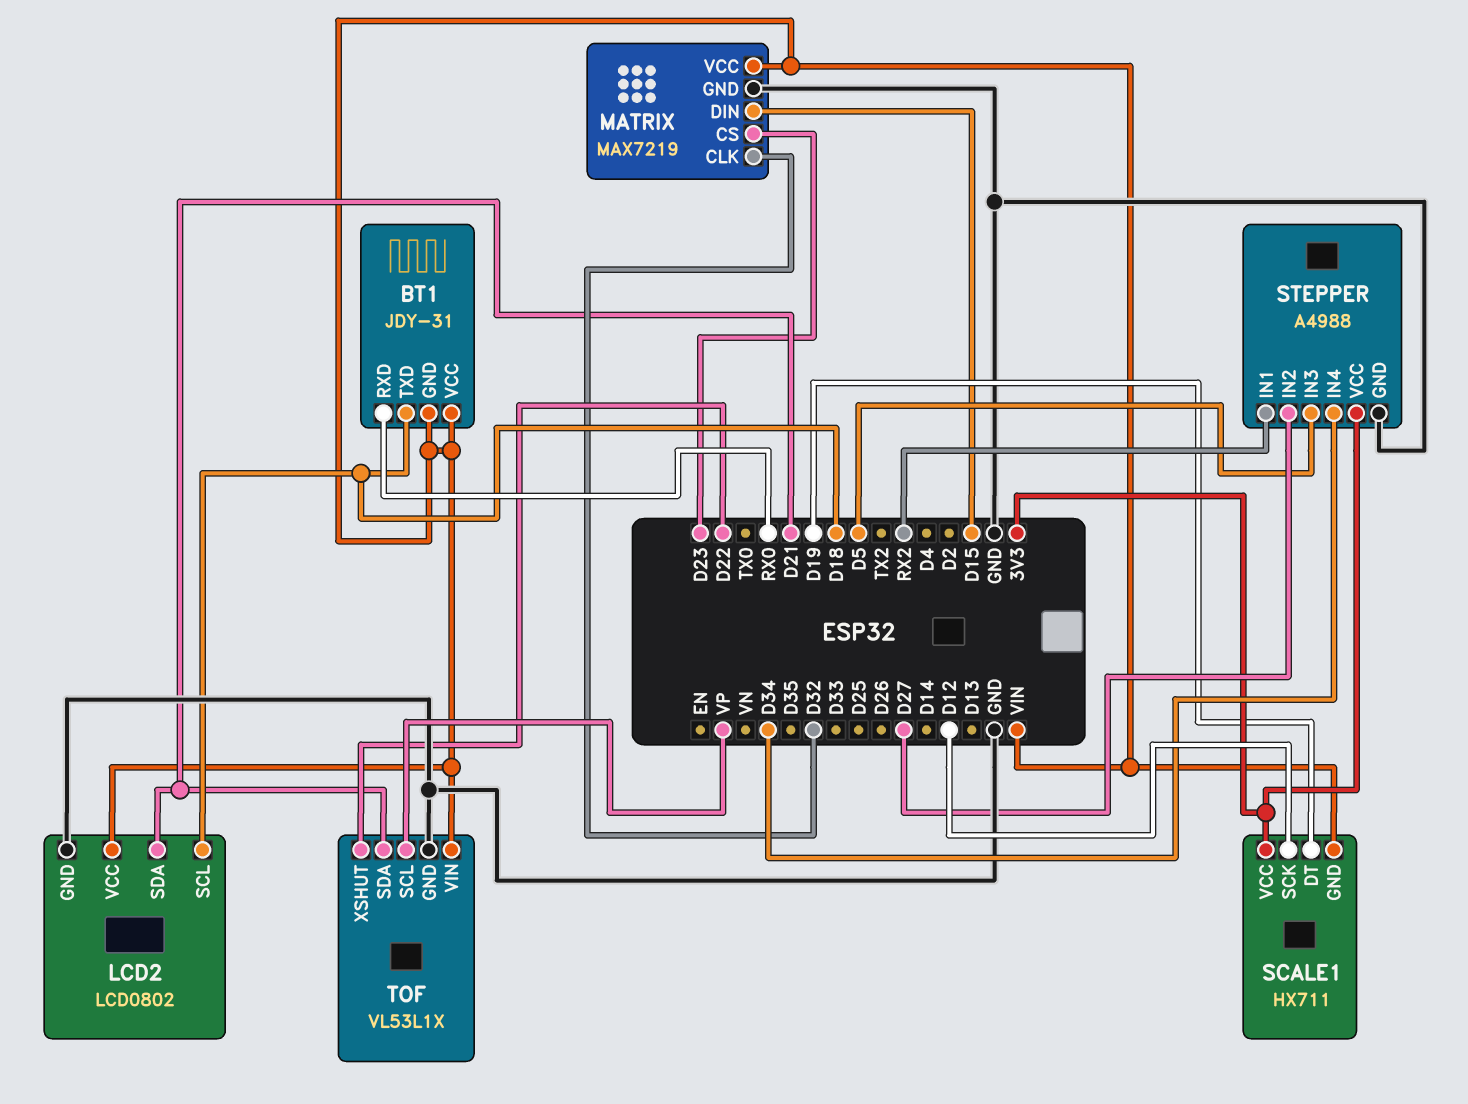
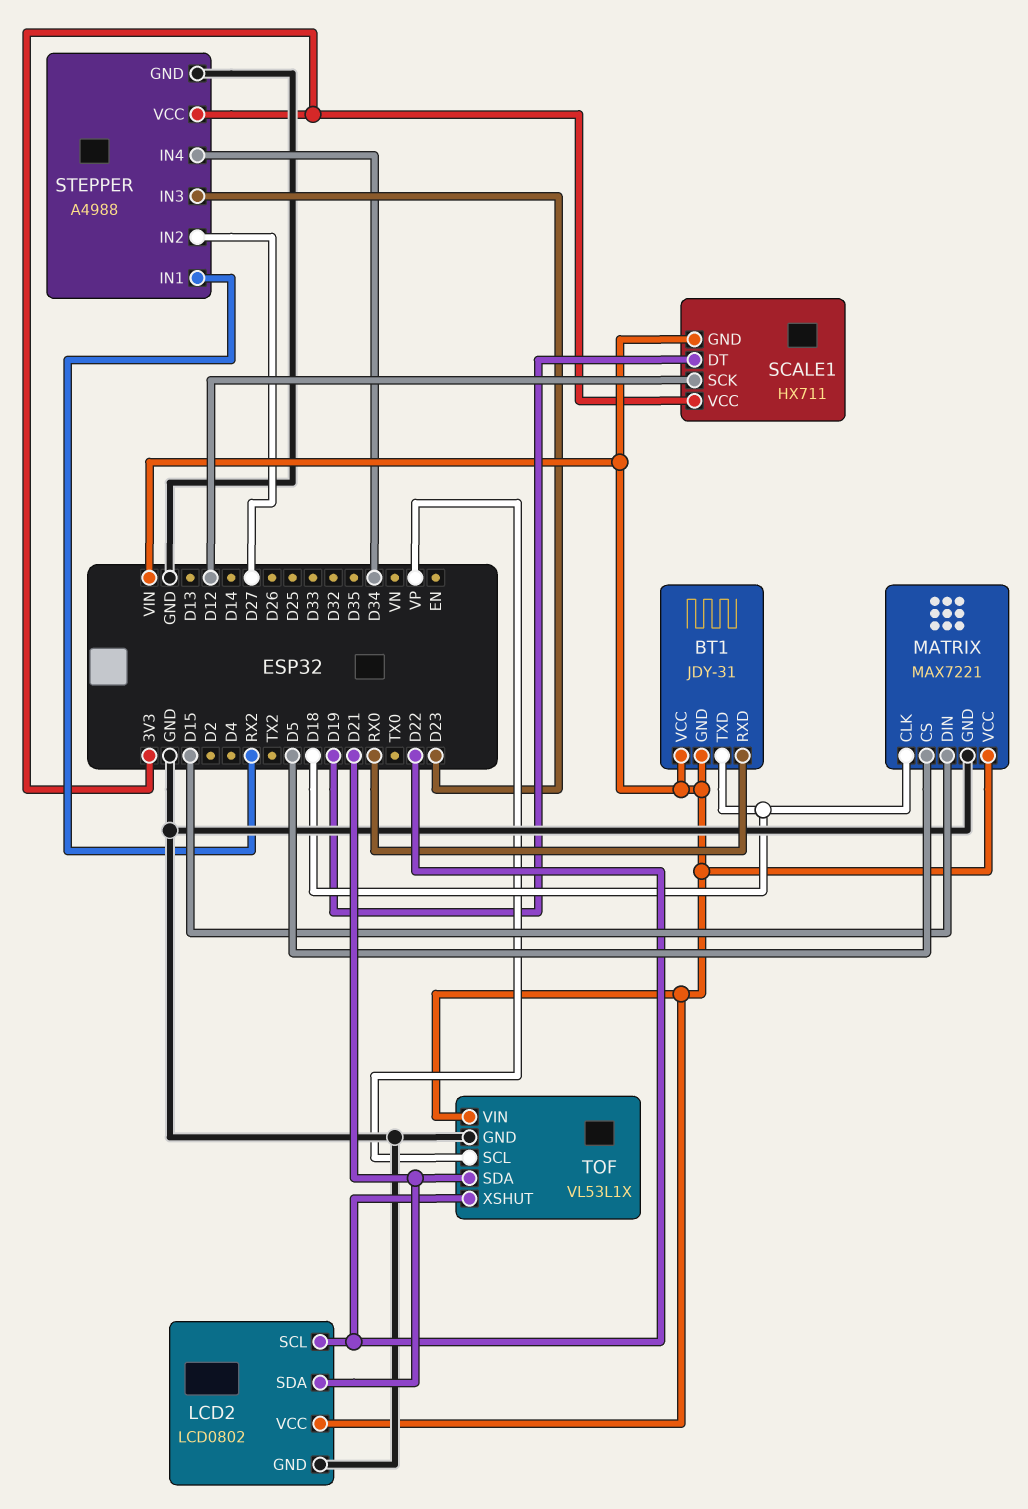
LCD2 pin SCL: D18 -> D22
MATRIX: MAX7219 -> MAX7221
MATRIX pin CLK: D32 -> D18
MATRIX pin CS: D23 -> D5
STEPPER pin IN3: D5 -> D23

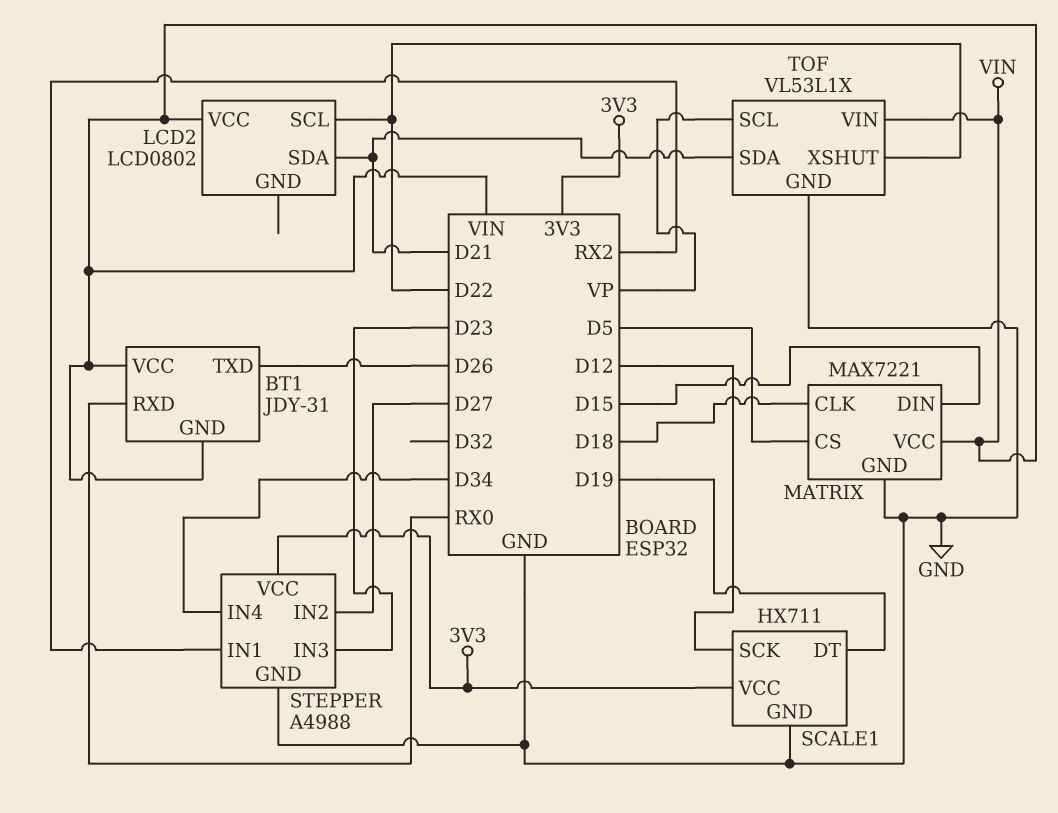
BT1 pin TXD: D18 -> D26
LCD2 pin GND: GND -> none
SCALE1 pin GND: VIN -> GND

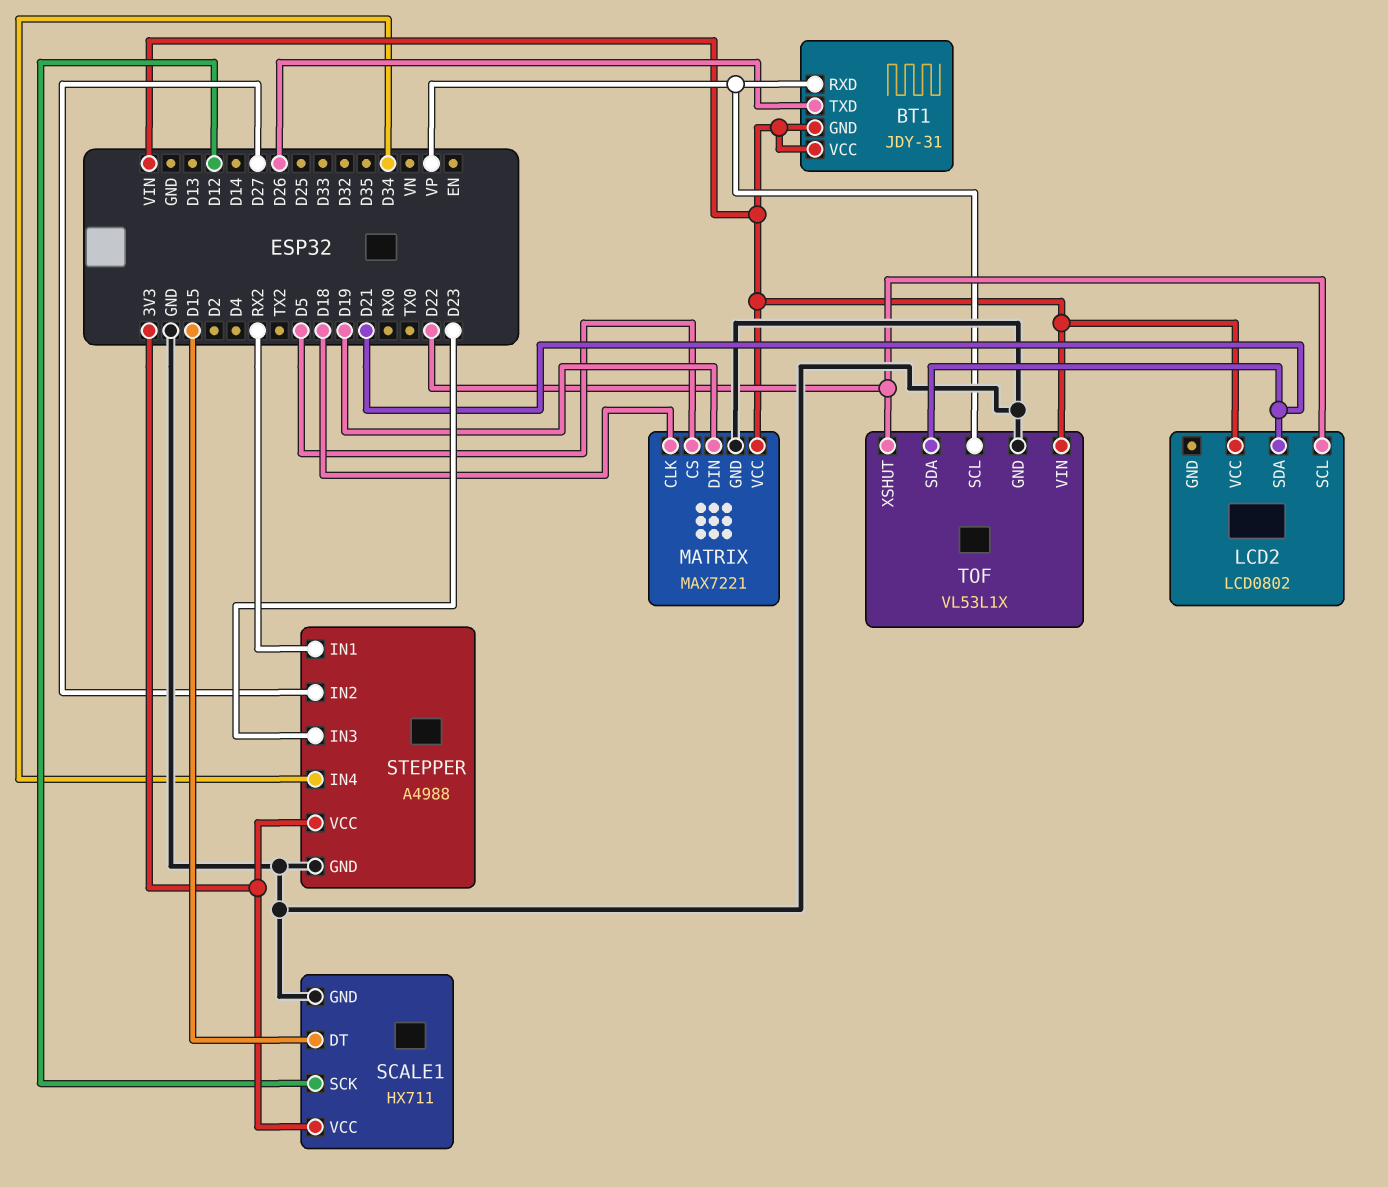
BT1 pin RXD: RX0 -> VP
MATRIX pin DIN: D15 -> D19
SCALE1 pin DT: D19 -> D15

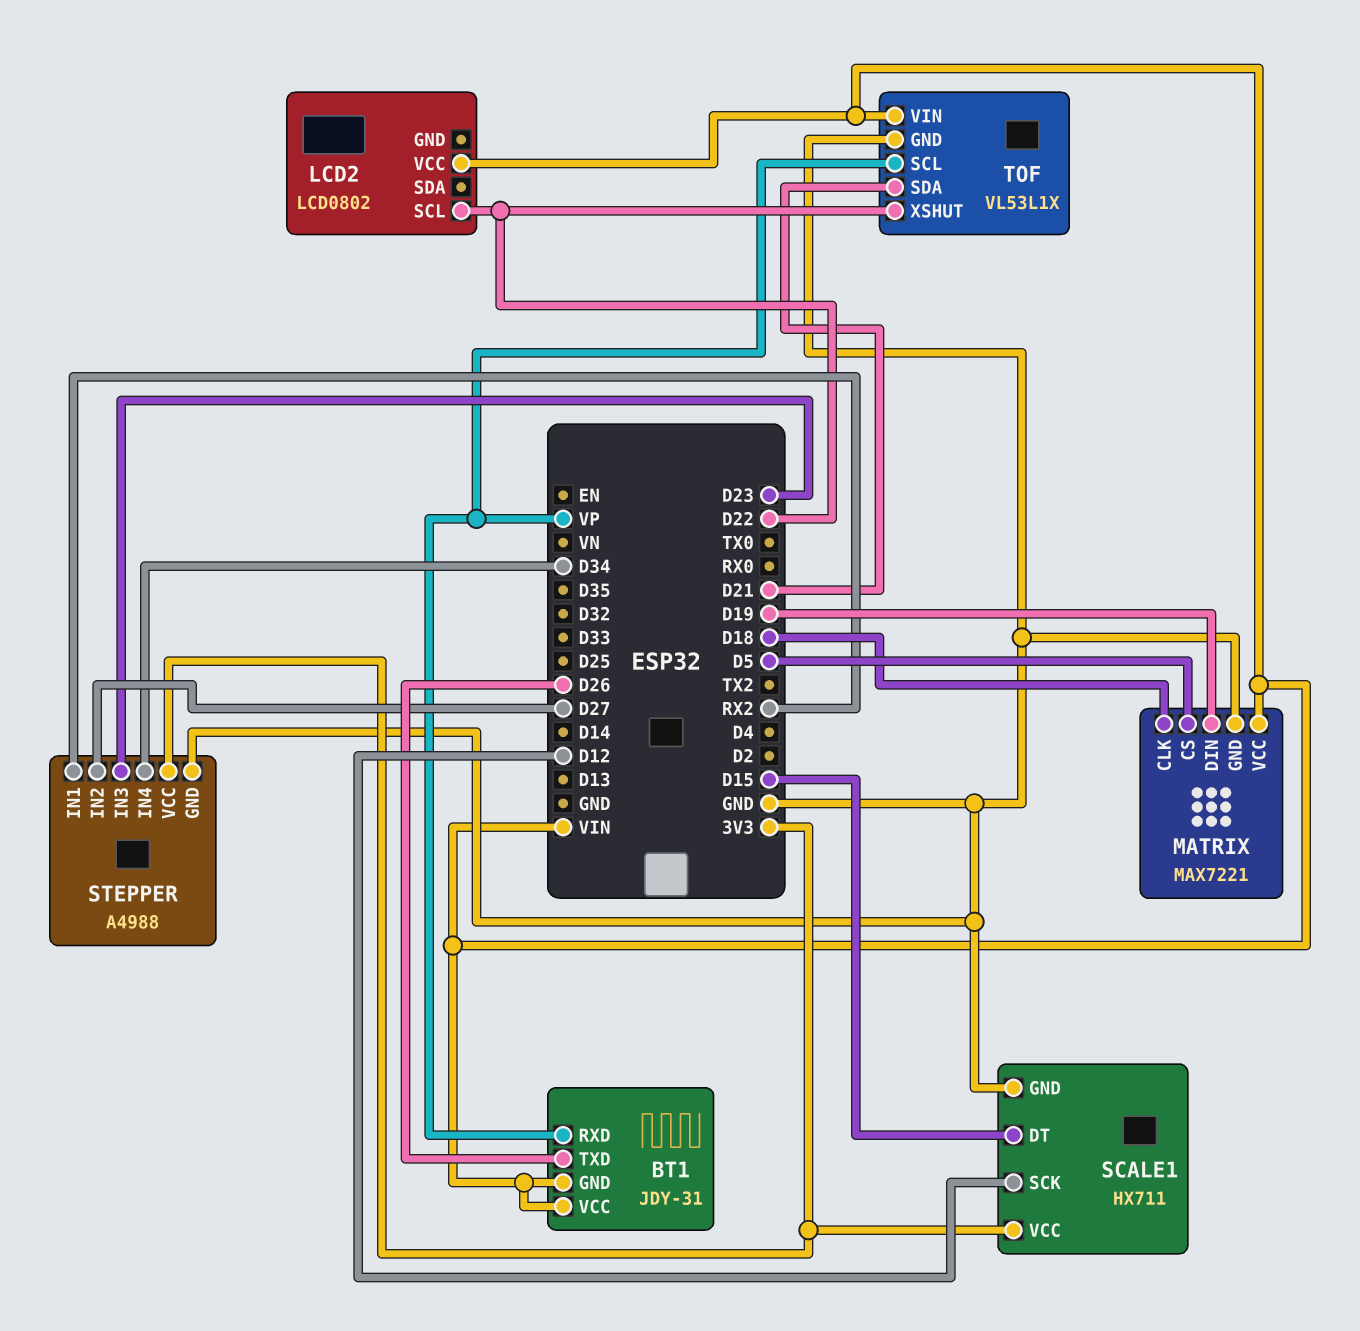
LCD2 pin SDA: D21 -> none

